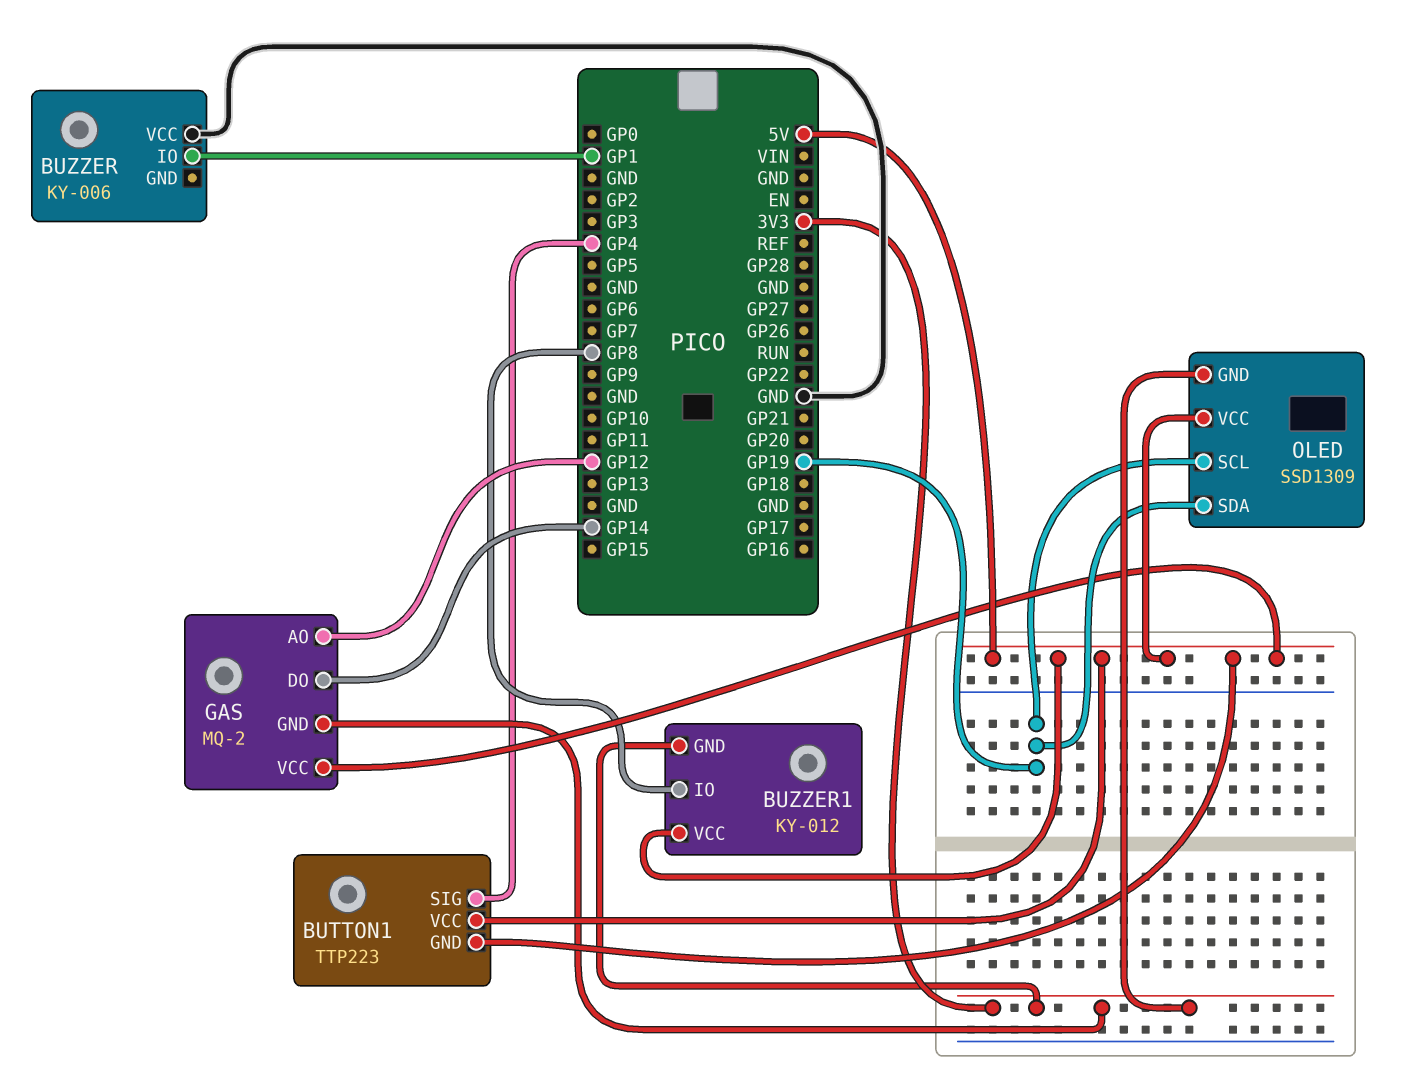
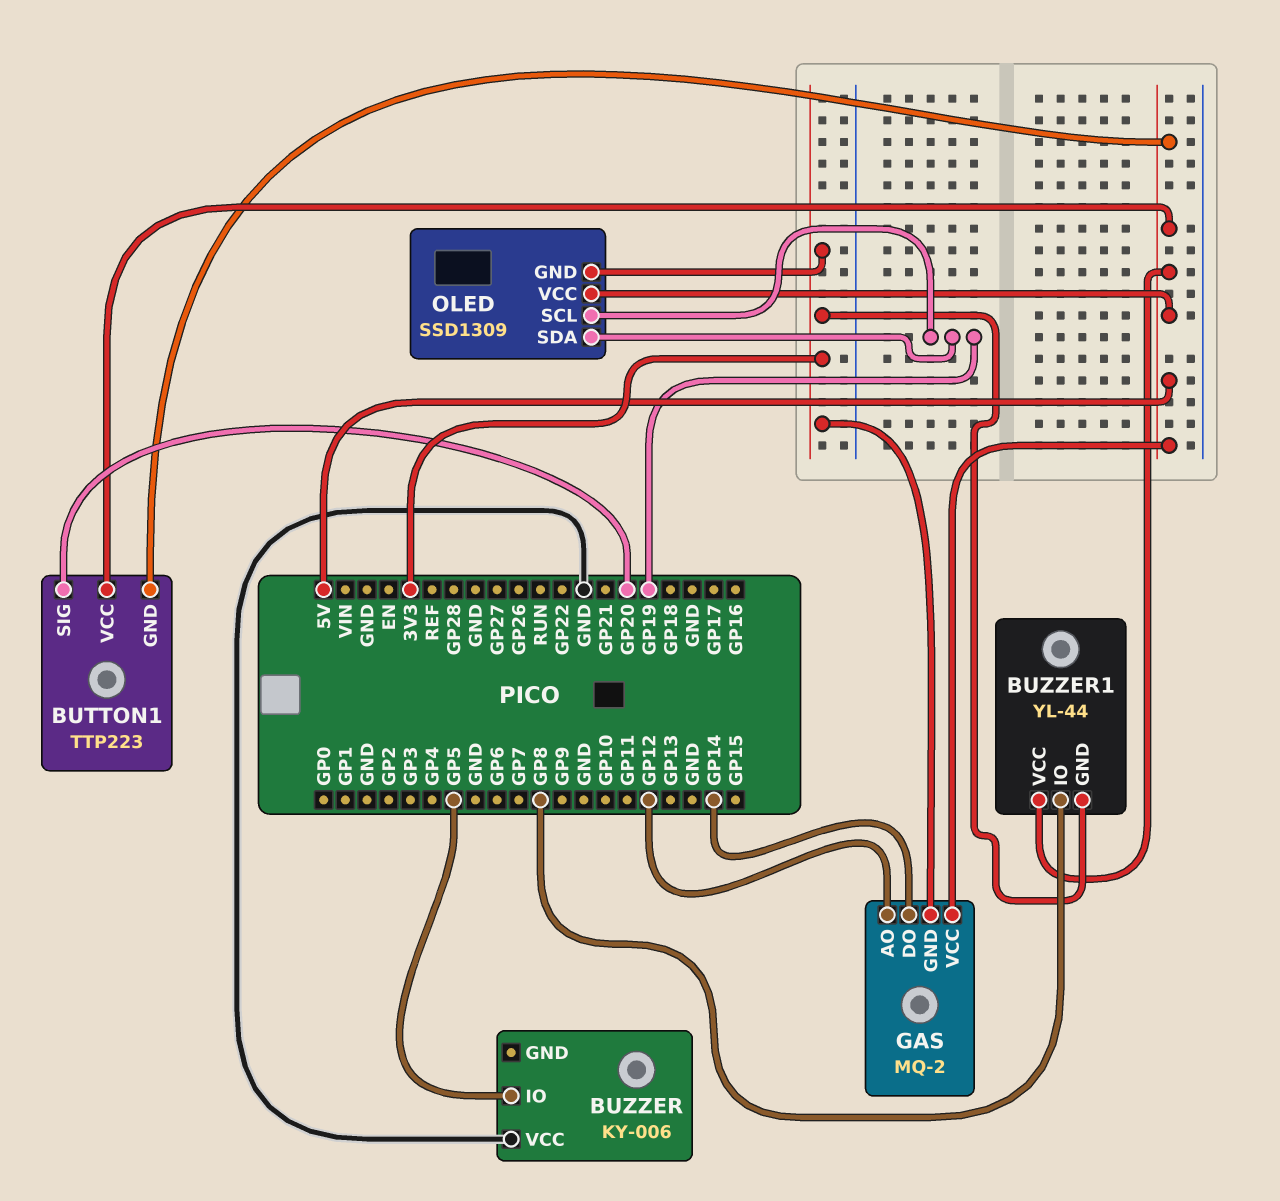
BUTTON1 pin SIG: GP4 -> GP20
BUZZER pin IO: GP1 -> GP5
BUZZER1: KY-012 -> YL-44

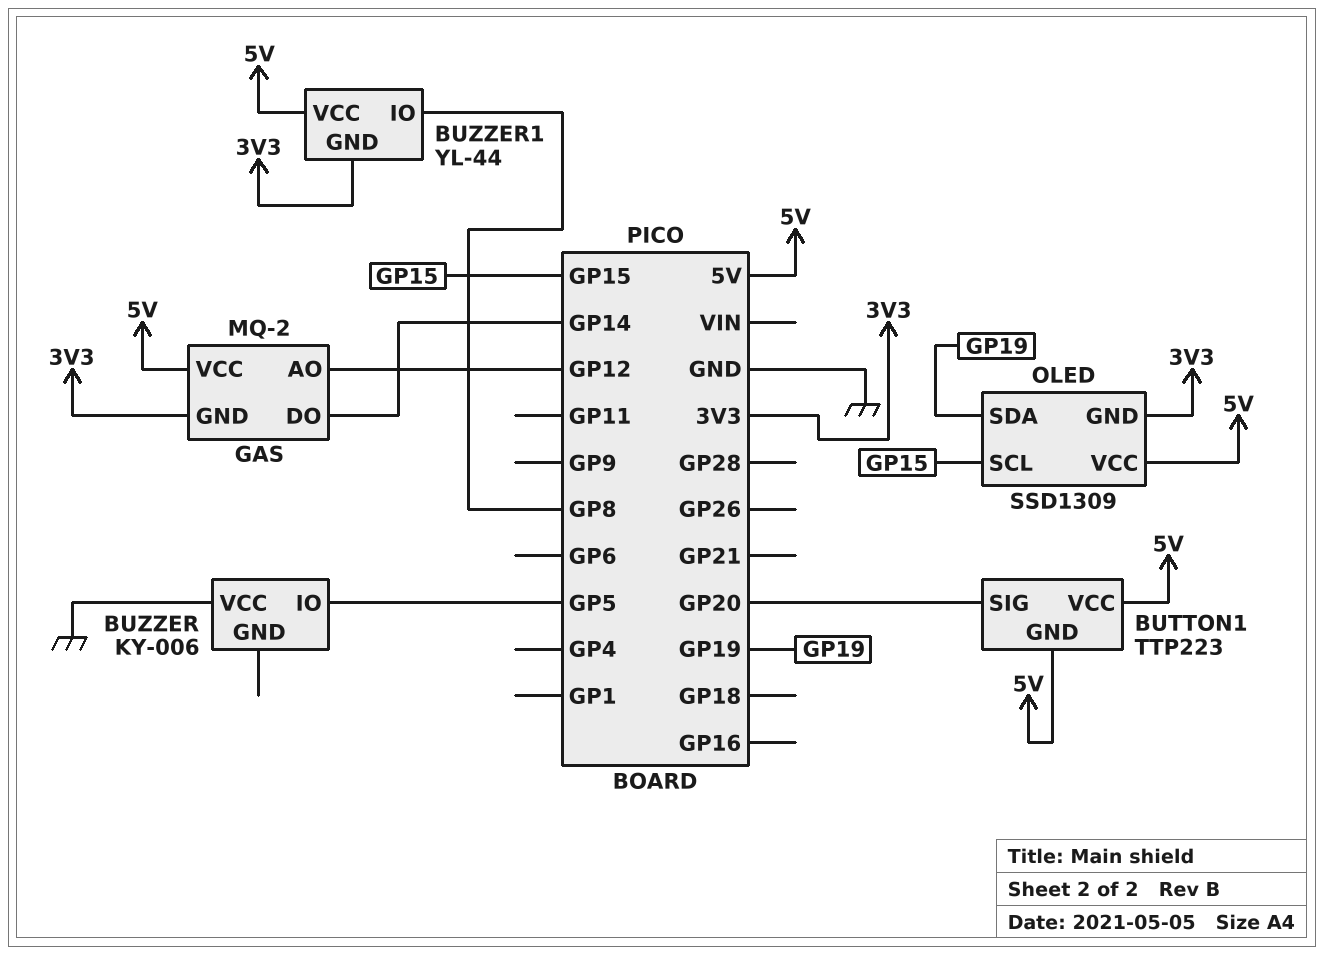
OLED pin SCL: GP19 -> GP15

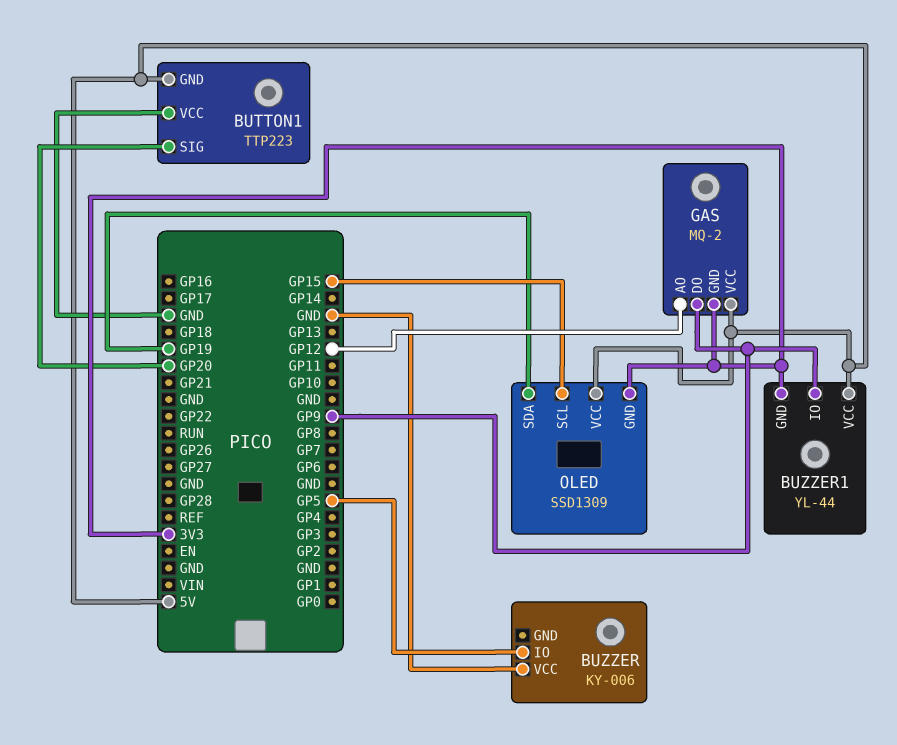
BUTTON1 pin VCC: 5V -> GND
BUZZER1 pin IO: GP8 -> GP9
GAS pin DO: GP14 -> GP9

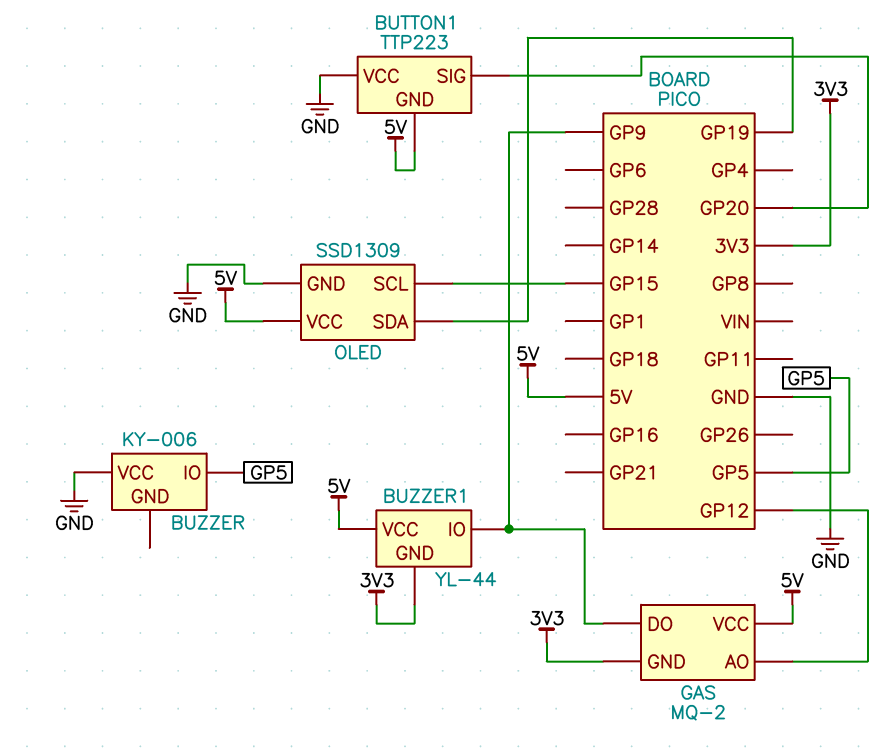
OLED pin GND: 3V3 -> GND

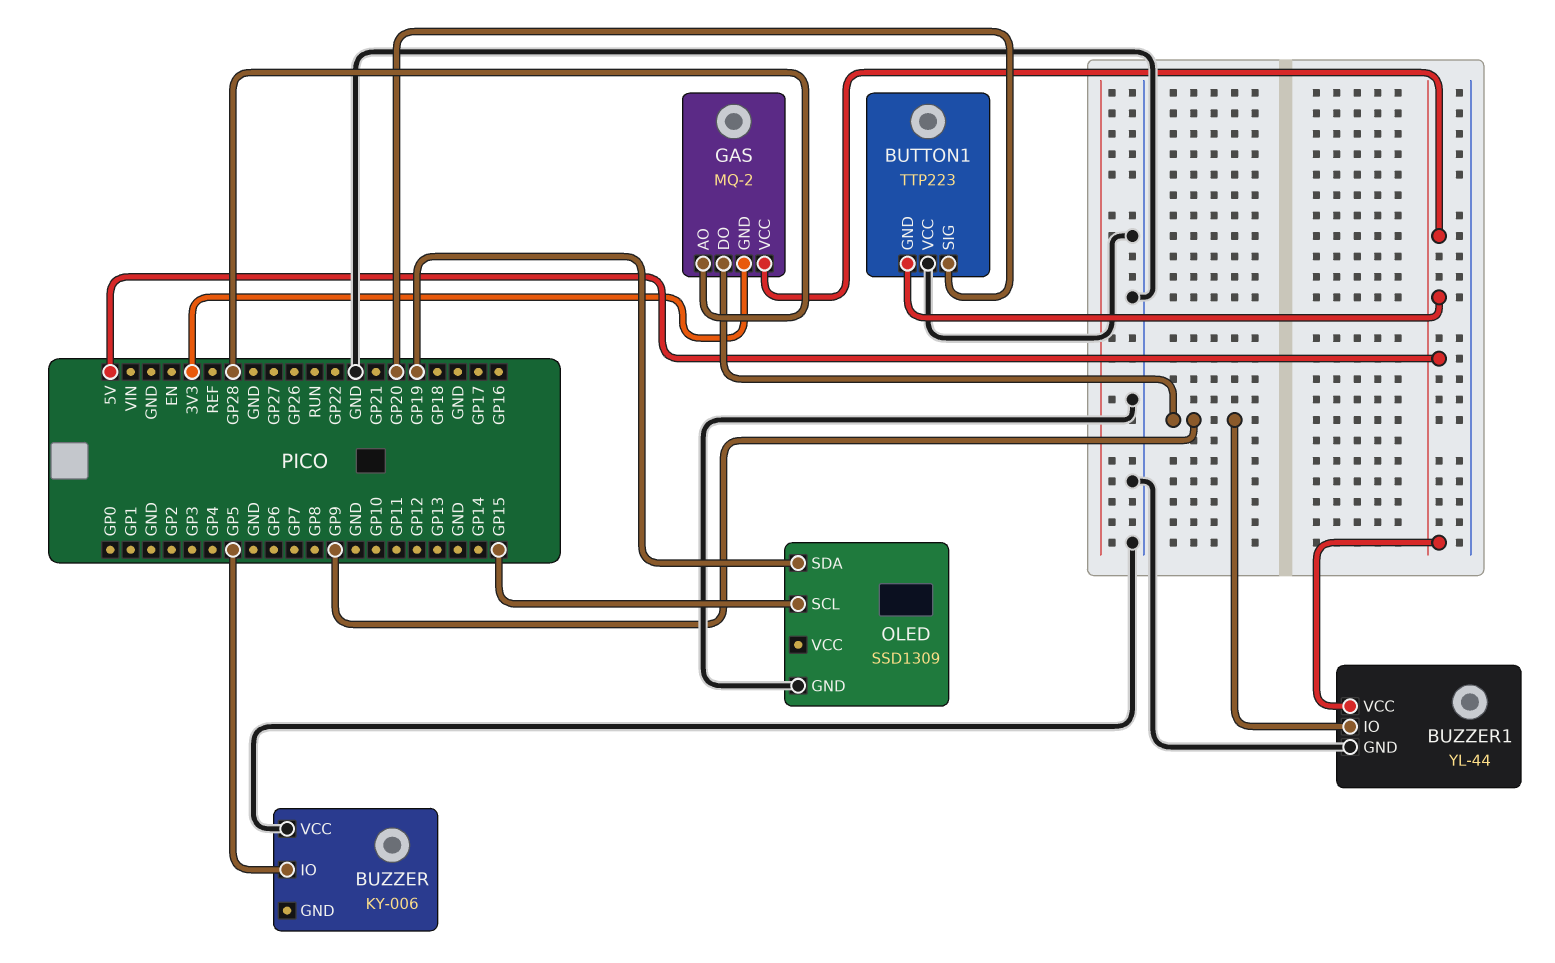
BUZZER1 pin GND: 3V3 -> GND
GAS pin AO: GP12 -> GP28
OLED pin VCC: 5V -> none

